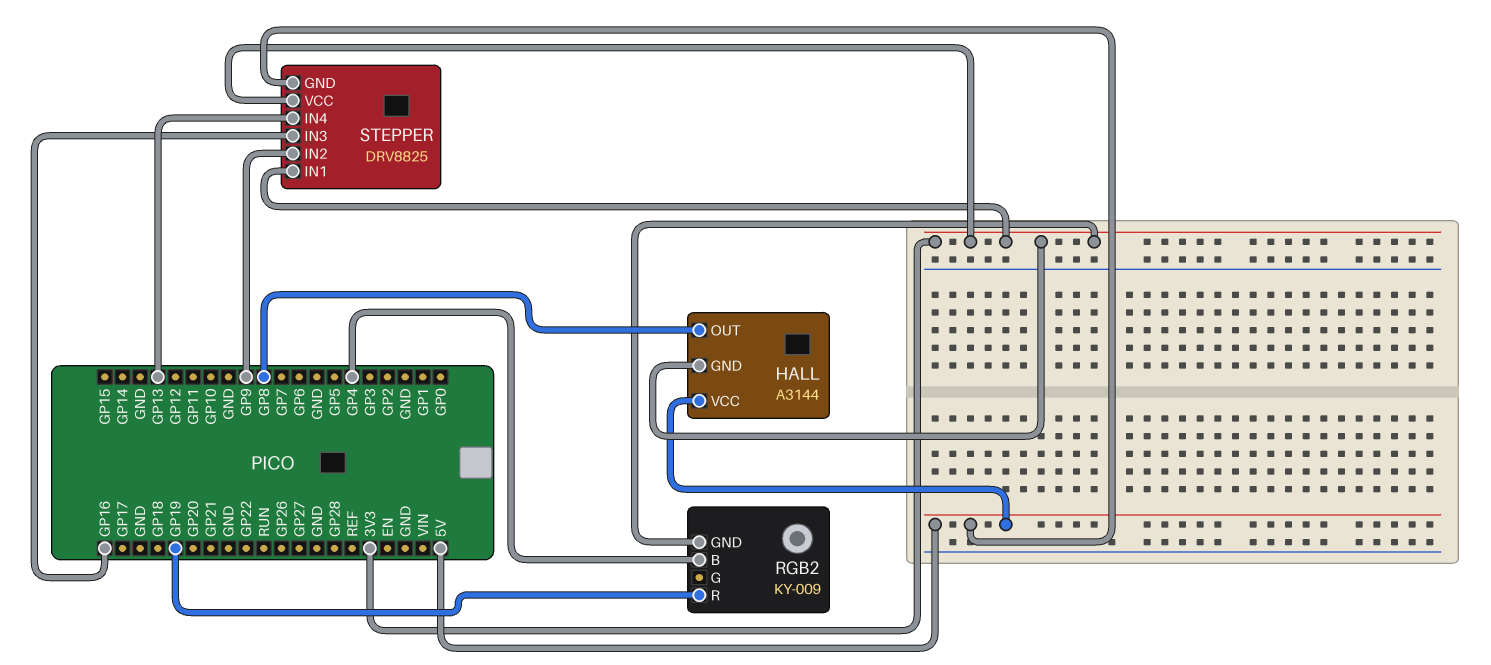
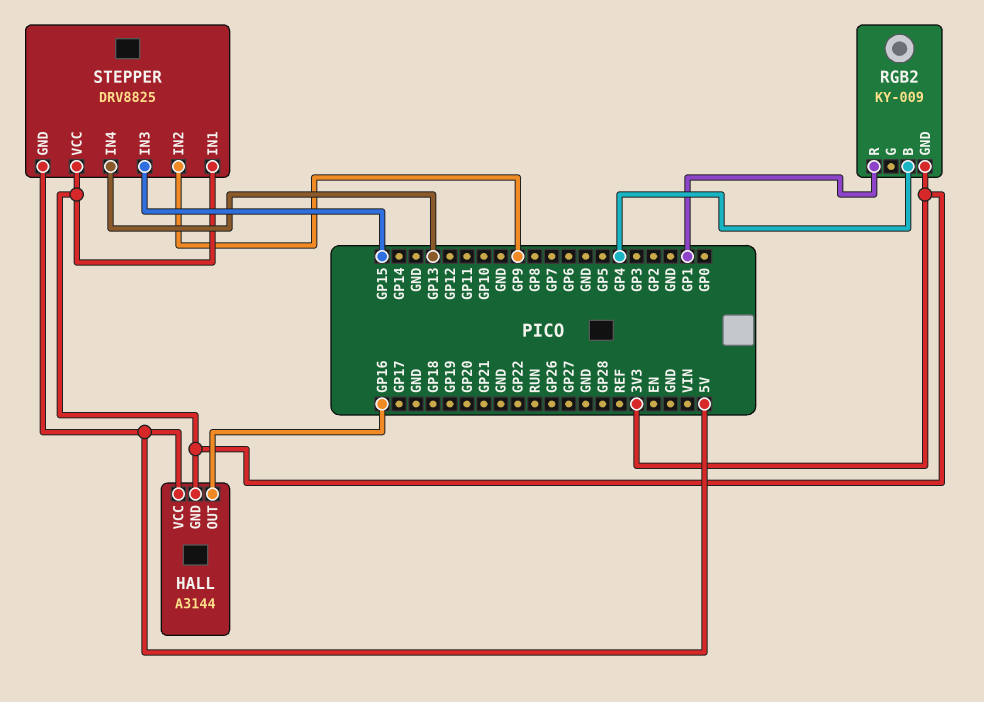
HALL pin OUT: GP8 -> GP16
RGB2 pin R: GP19 -> GP1
STEPPER pin IN3: GP16 -> GP15

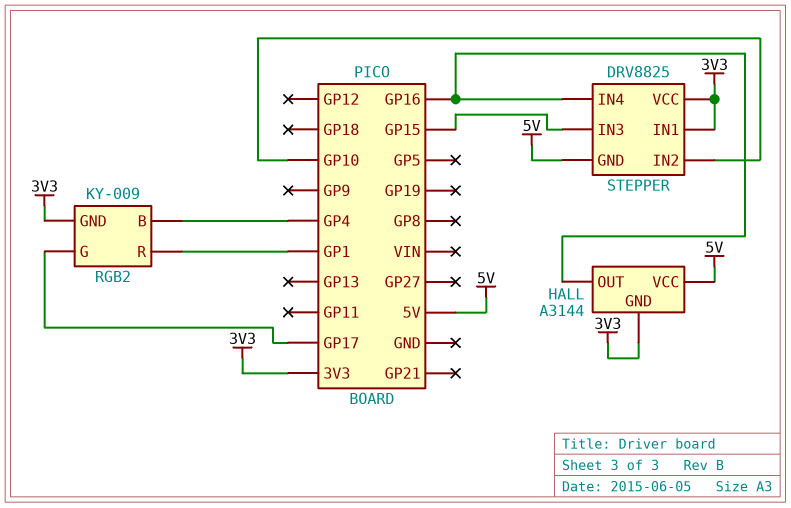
RGB2 pin G: none -> GP17
STEPPER pin IN2: GP9 -> GP10
STEPPER pin IN4: GP13 -> GP16

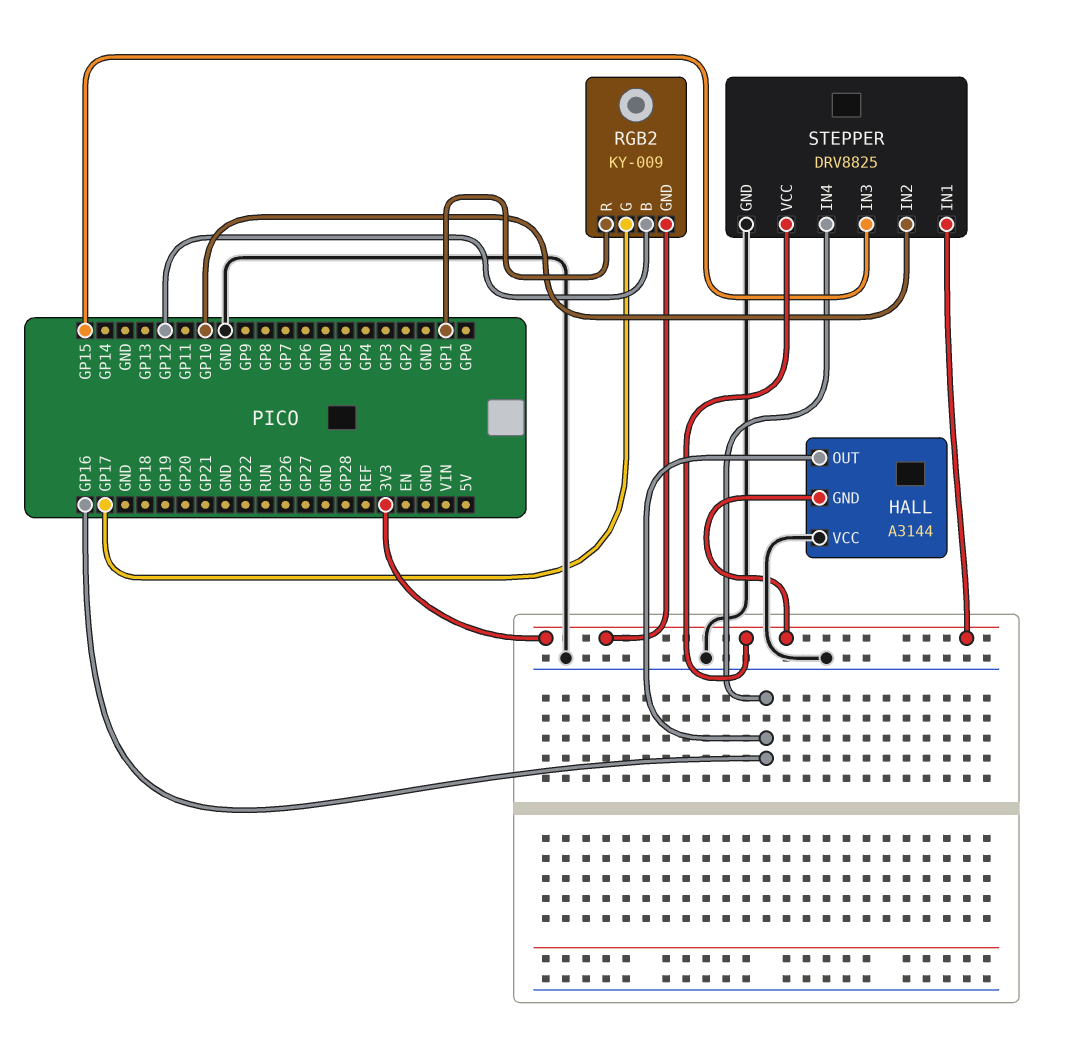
HALL pin VCC: 5V -> GND
RGB2 pin B: GP4 -> GP12
STEPPER pin GND: 5V -> GND

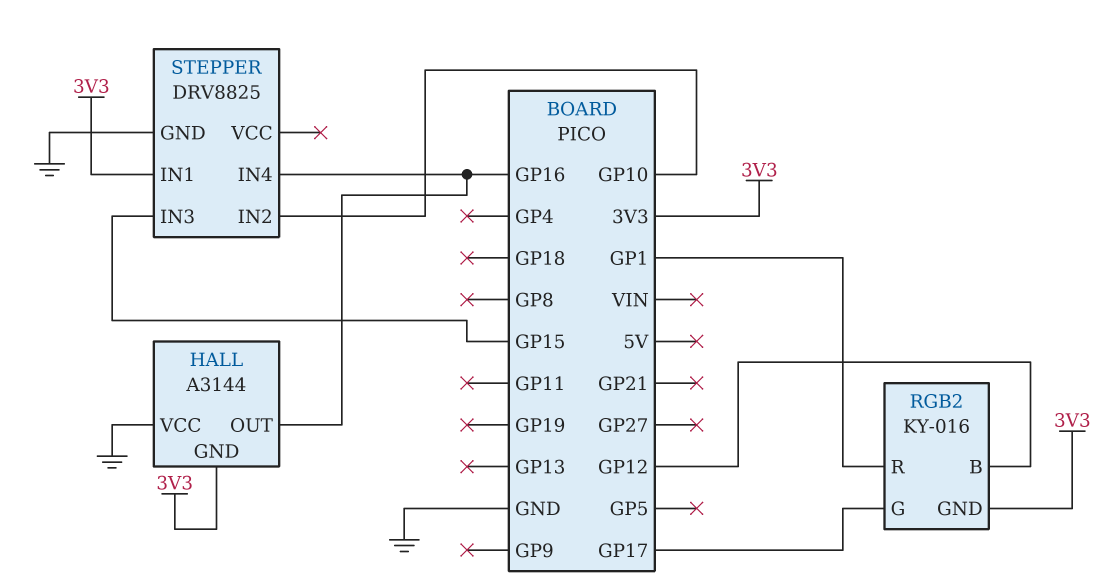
RGB2: KY-009 -> KY-016
STEPPER pin VCC: 3V3 -> none

